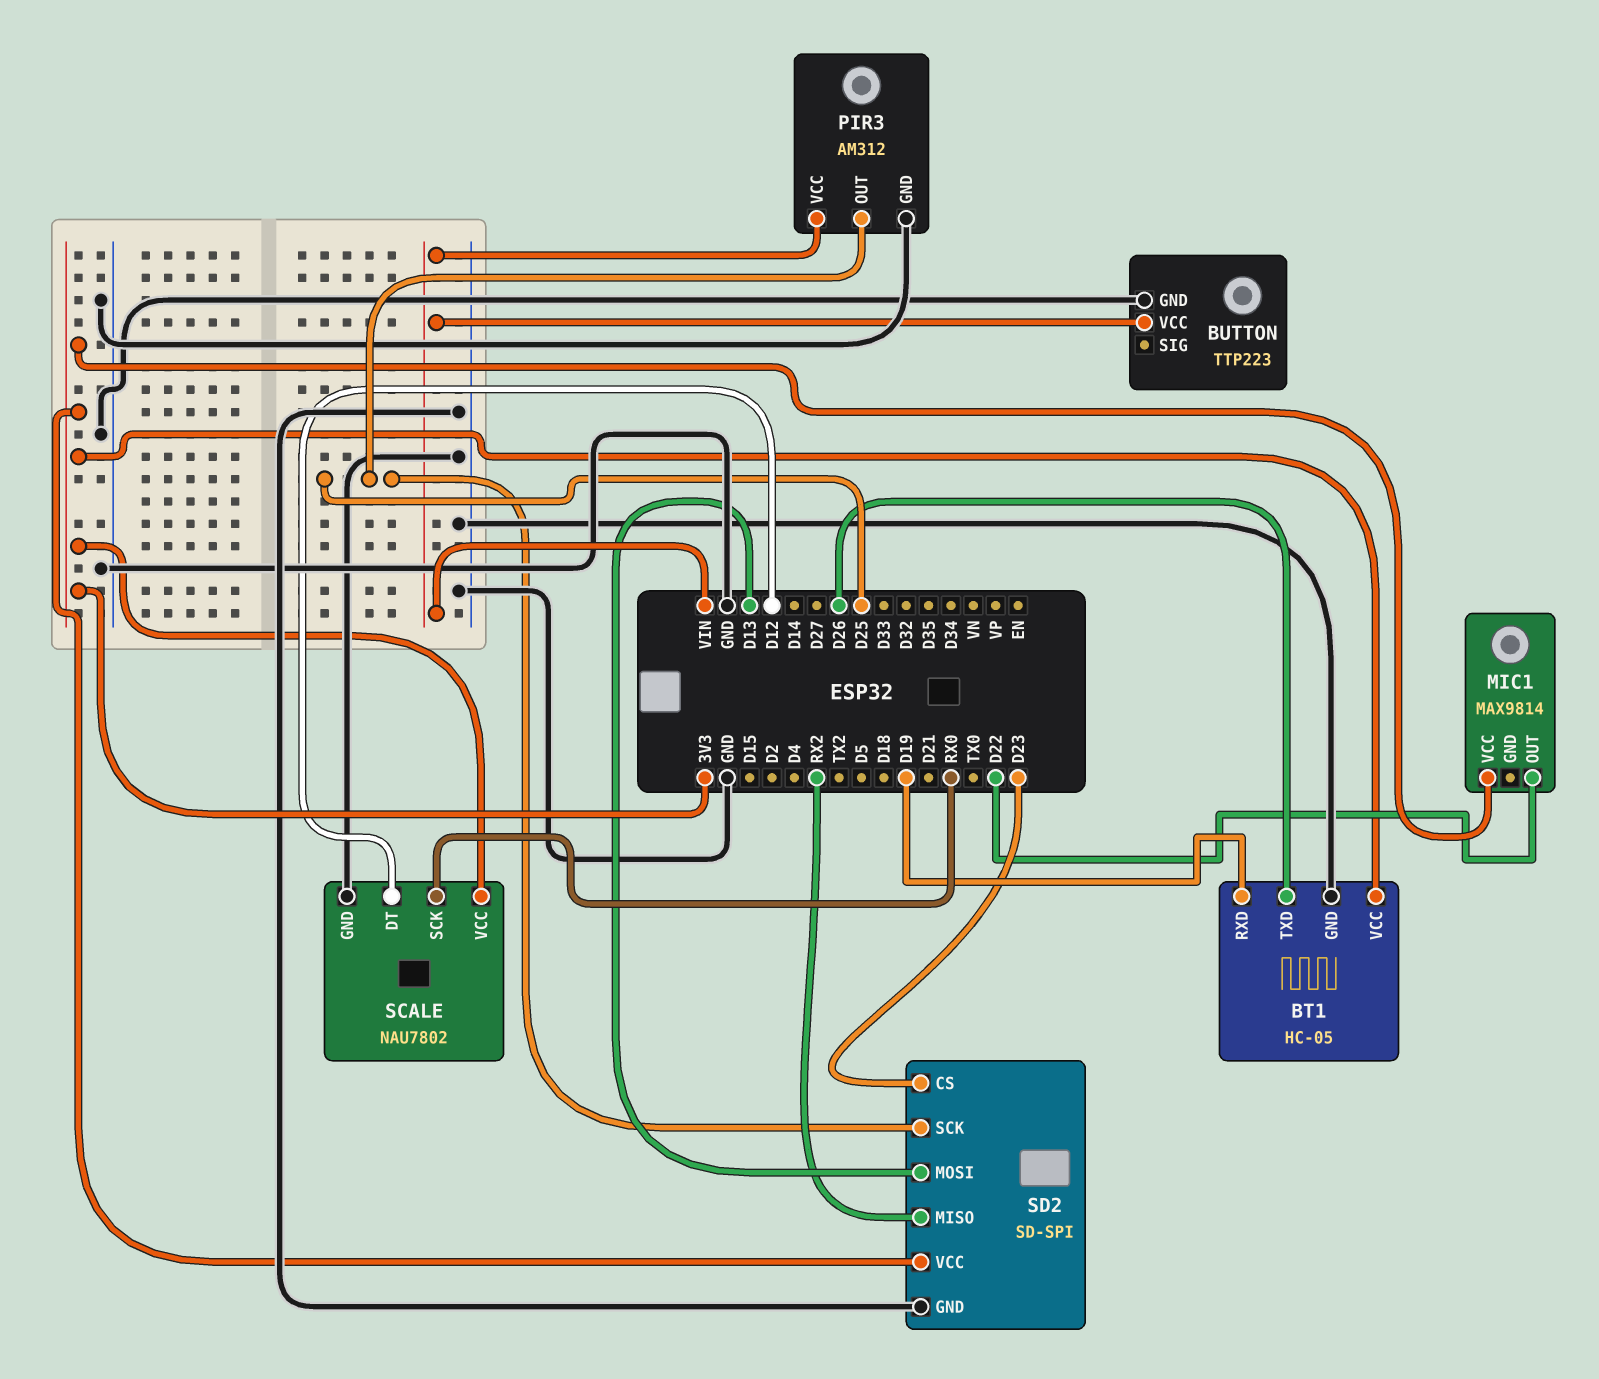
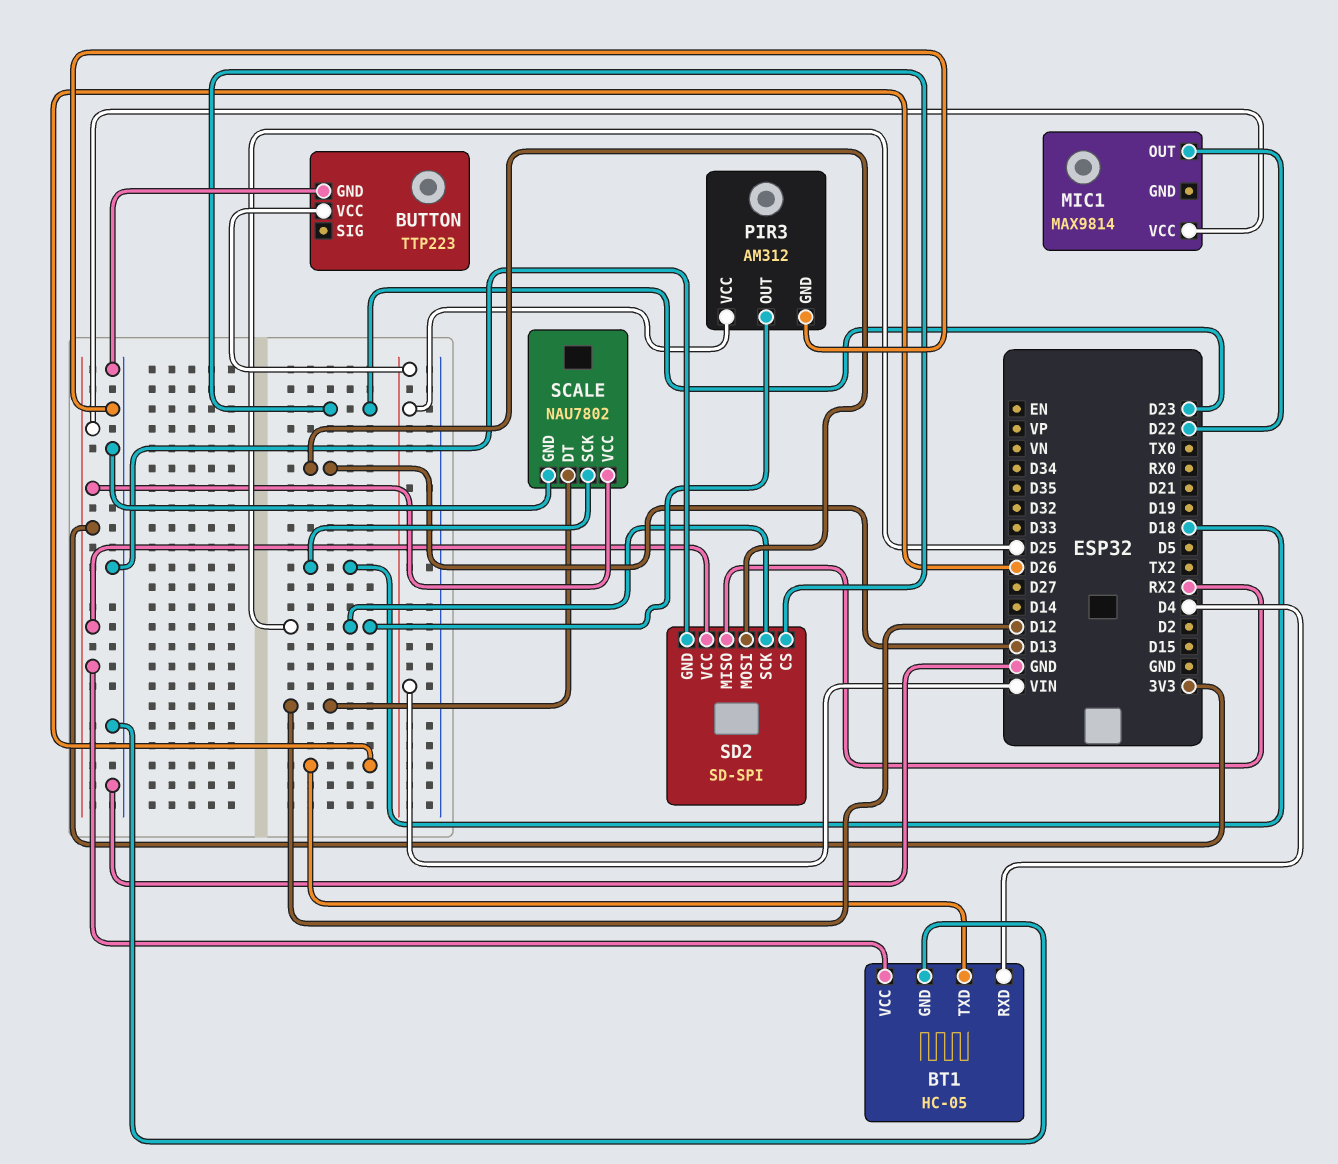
BT1 pin RXD: D19 -> D4
SCALE pin SCK: RX0 -> D18

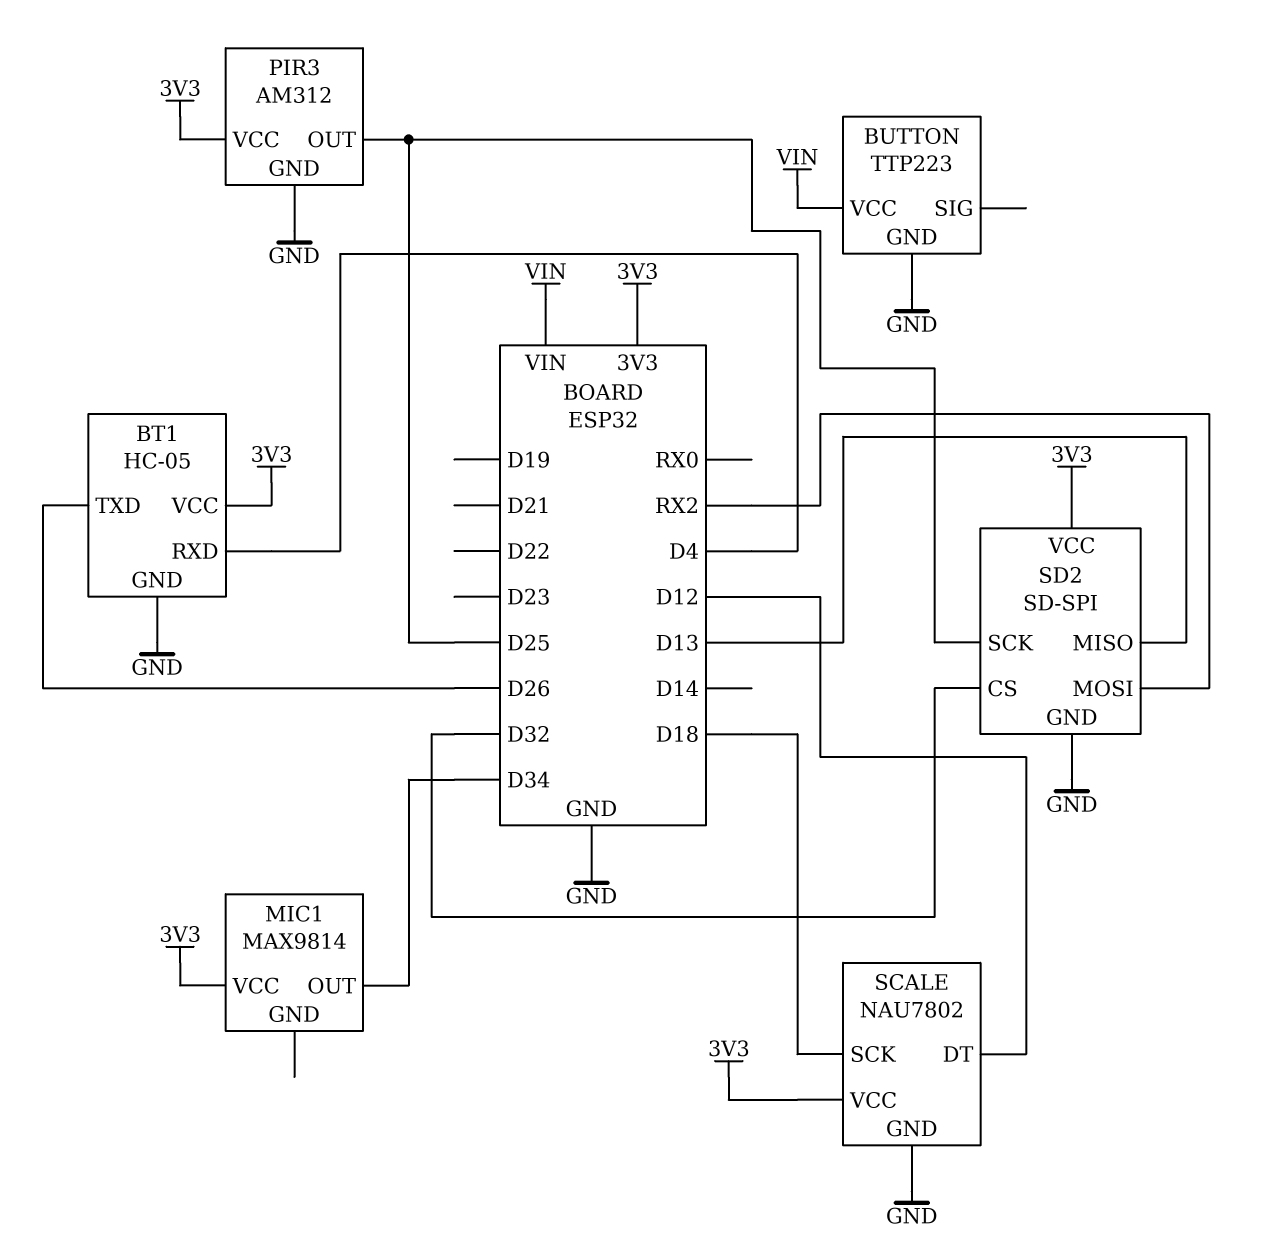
MIC1 pin OUT: D22 -> D34
PIR3 pin VCC: VIN -> 3V3
SD2 pin CS: D23 -> D32
SD2 pin MISO: RX2 -> D13
SD2 pin MOSI: D13 -> RX2

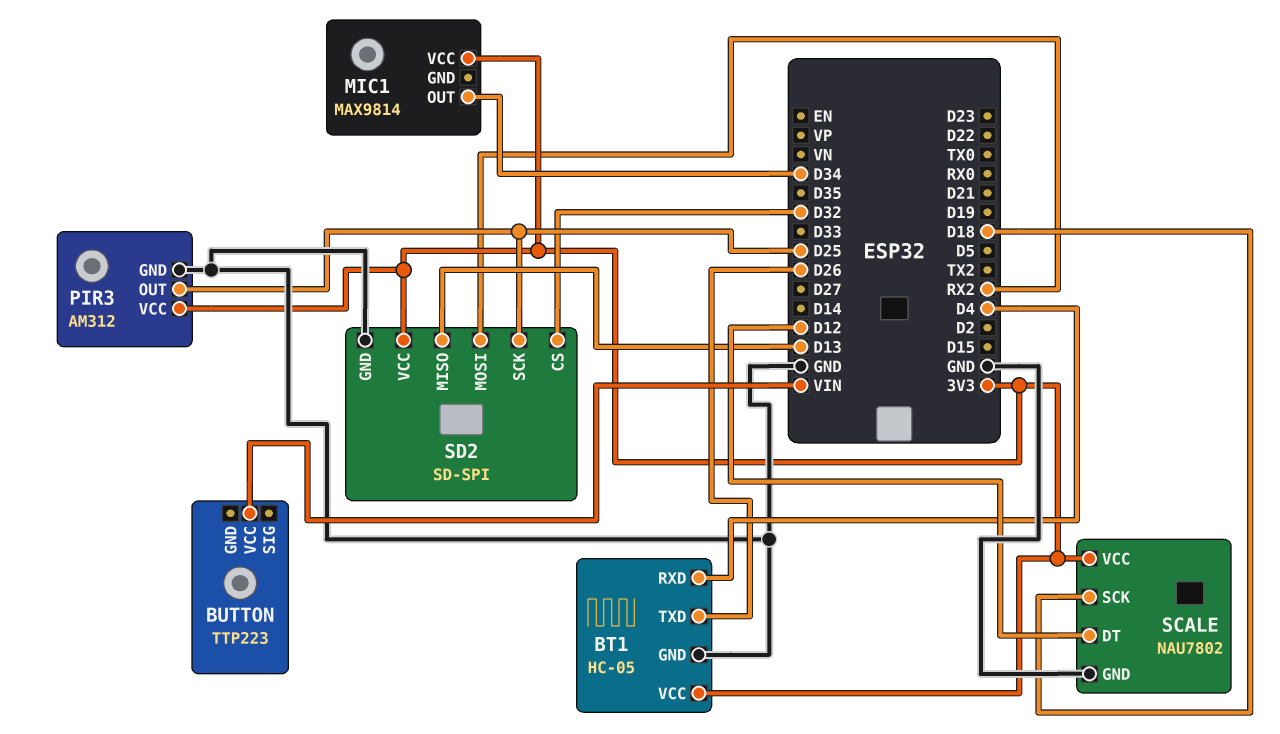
BUTTON pin GND: GND -> none

